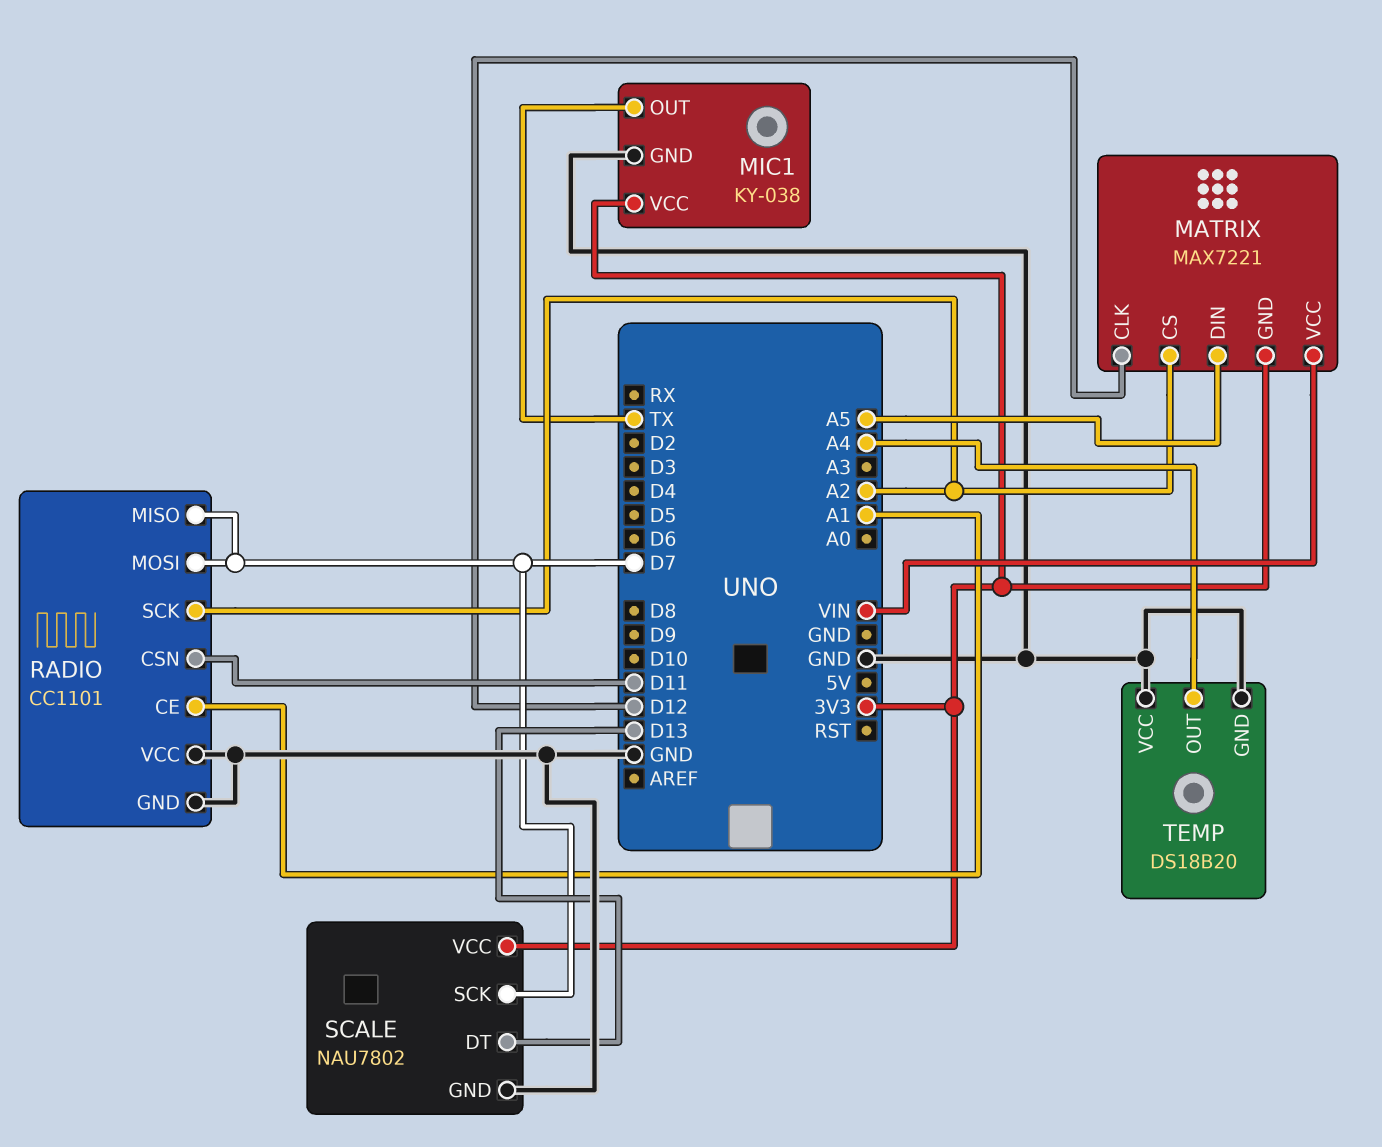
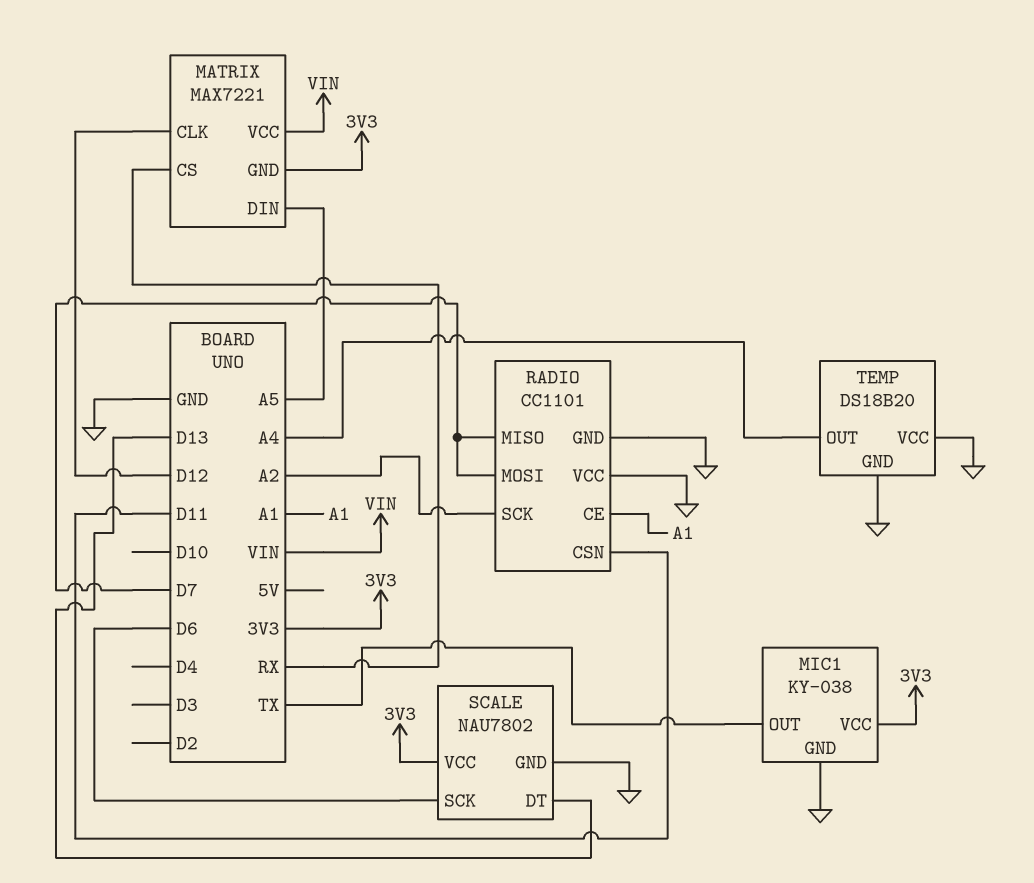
MATRIX pin CS: A2 -> RX
SCALE pin SCK: D7 -> D6

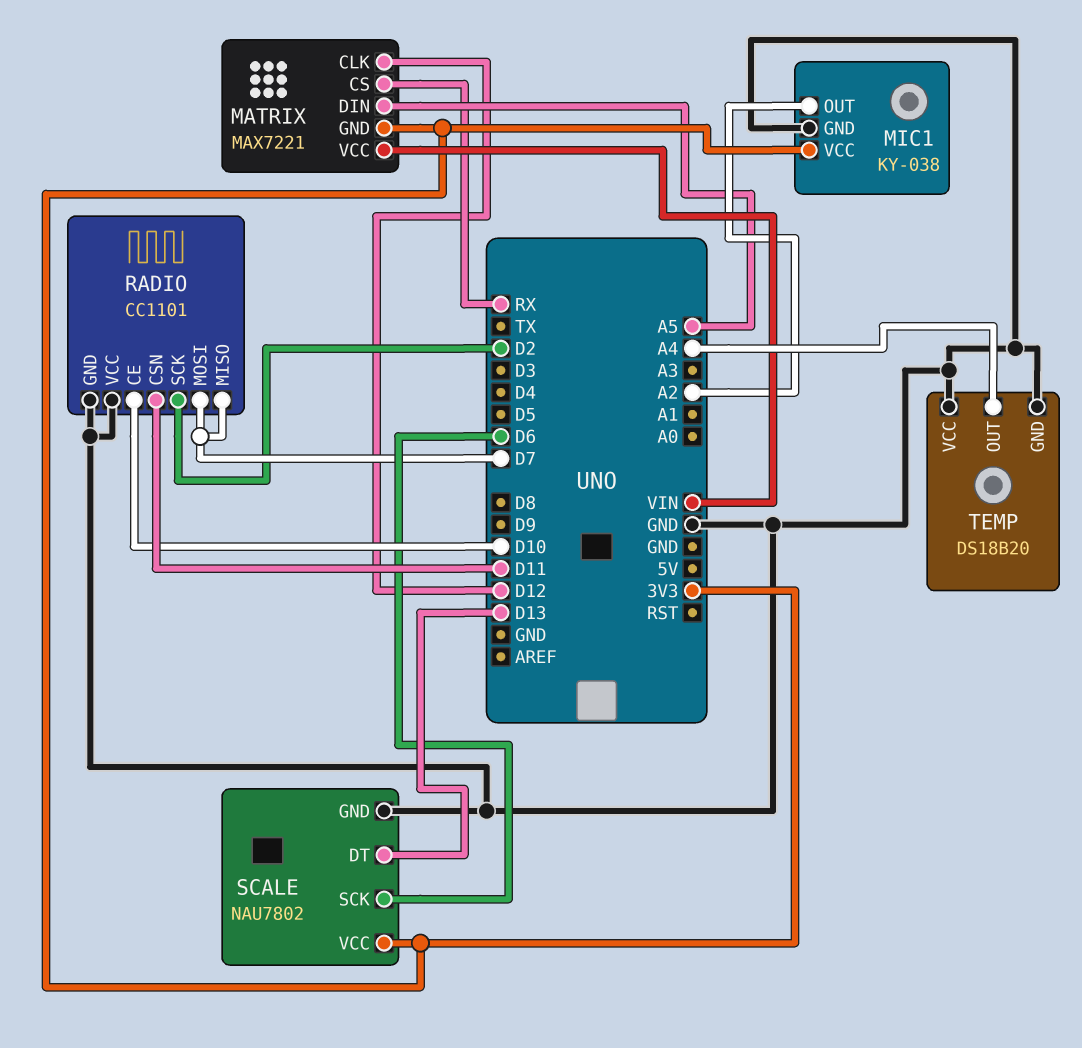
MIC1 pin OUT: TX -> A2
RADIO pin CE: A1 -> D10
RADIO pin SCK: A2 -> D2

